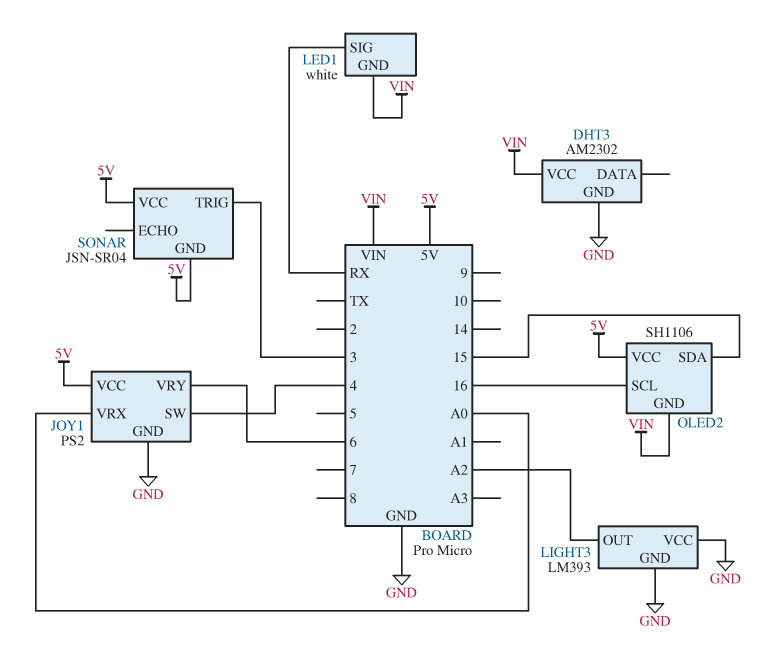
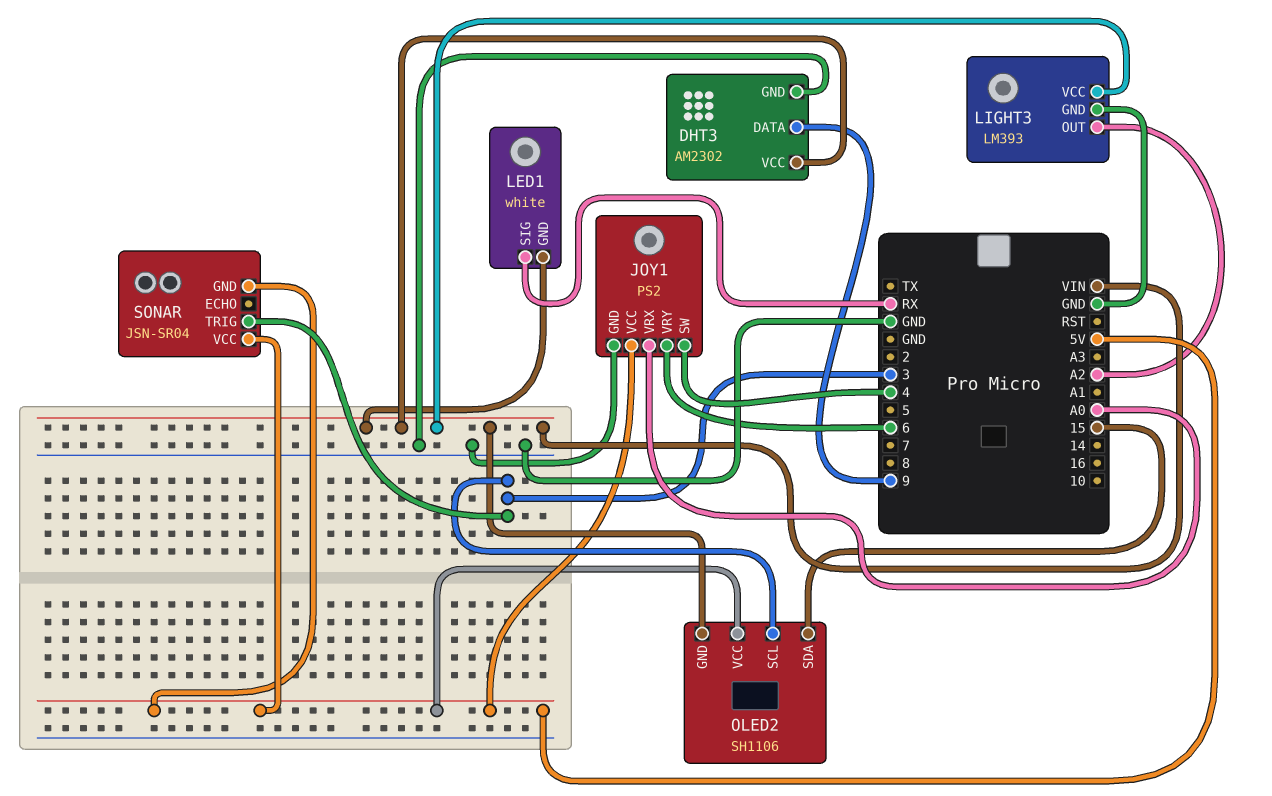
DHT3 pin DATA: none -> 9
LIGHT3 pin VCC: GND -> VIN
OLED2 pin SCL: 16 -> 3

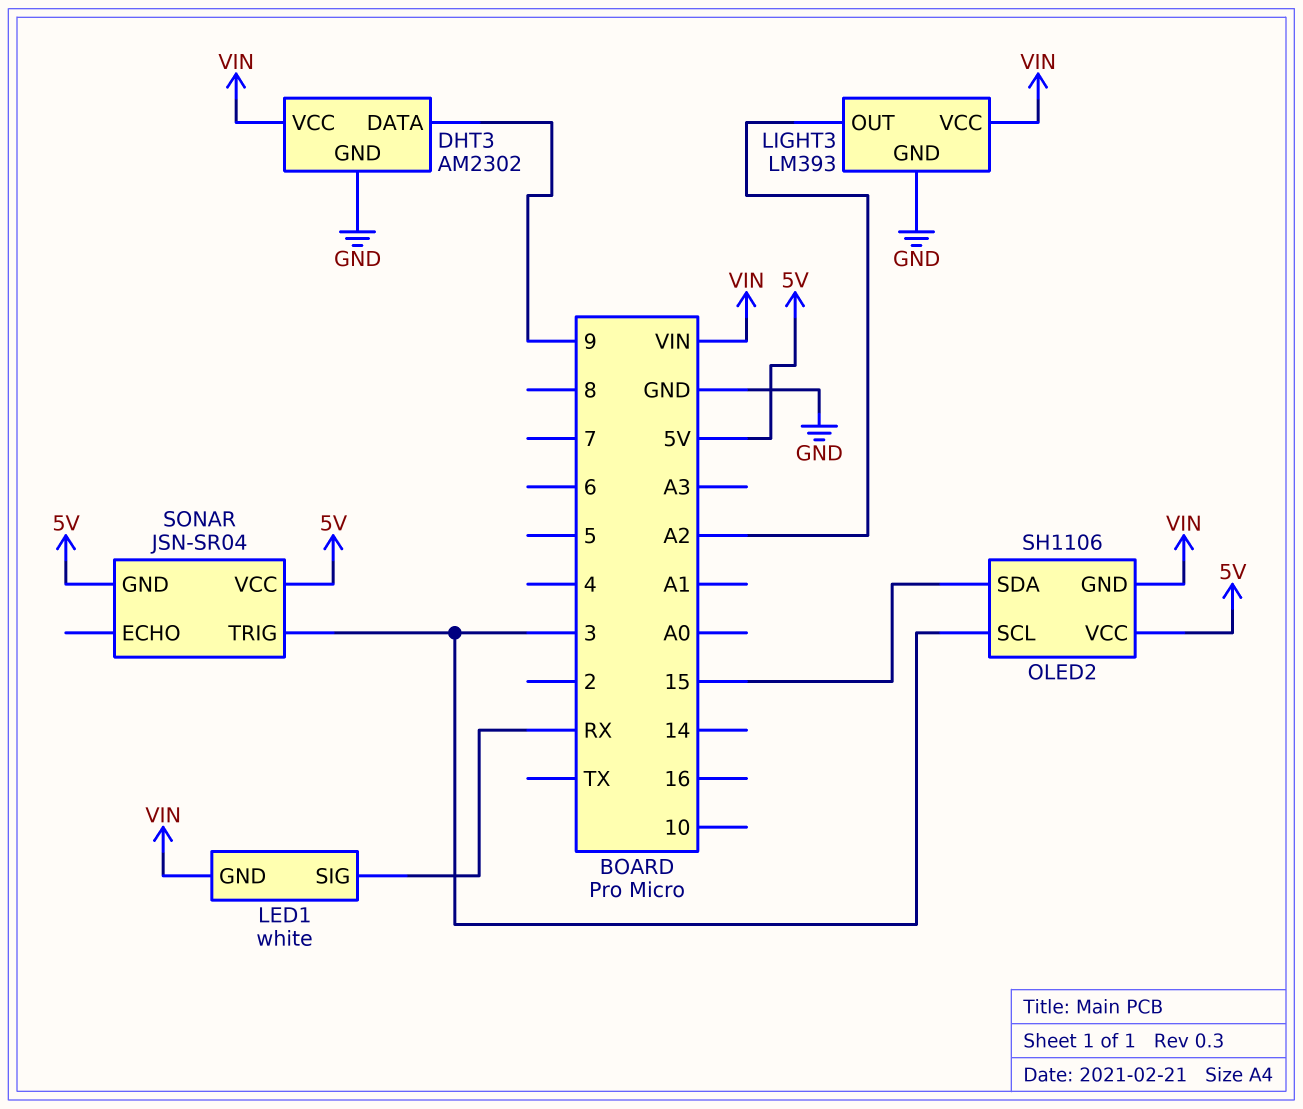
JOY1: PS2 -> none
JOY1 pin GND: GND -> none
JOY1 pin SW: 4 -> none
JOY1 pin VCC: 5V -> none
JOY1 pin VRX: A0 -> none
JOY1 pin VRY: 6 -> none

